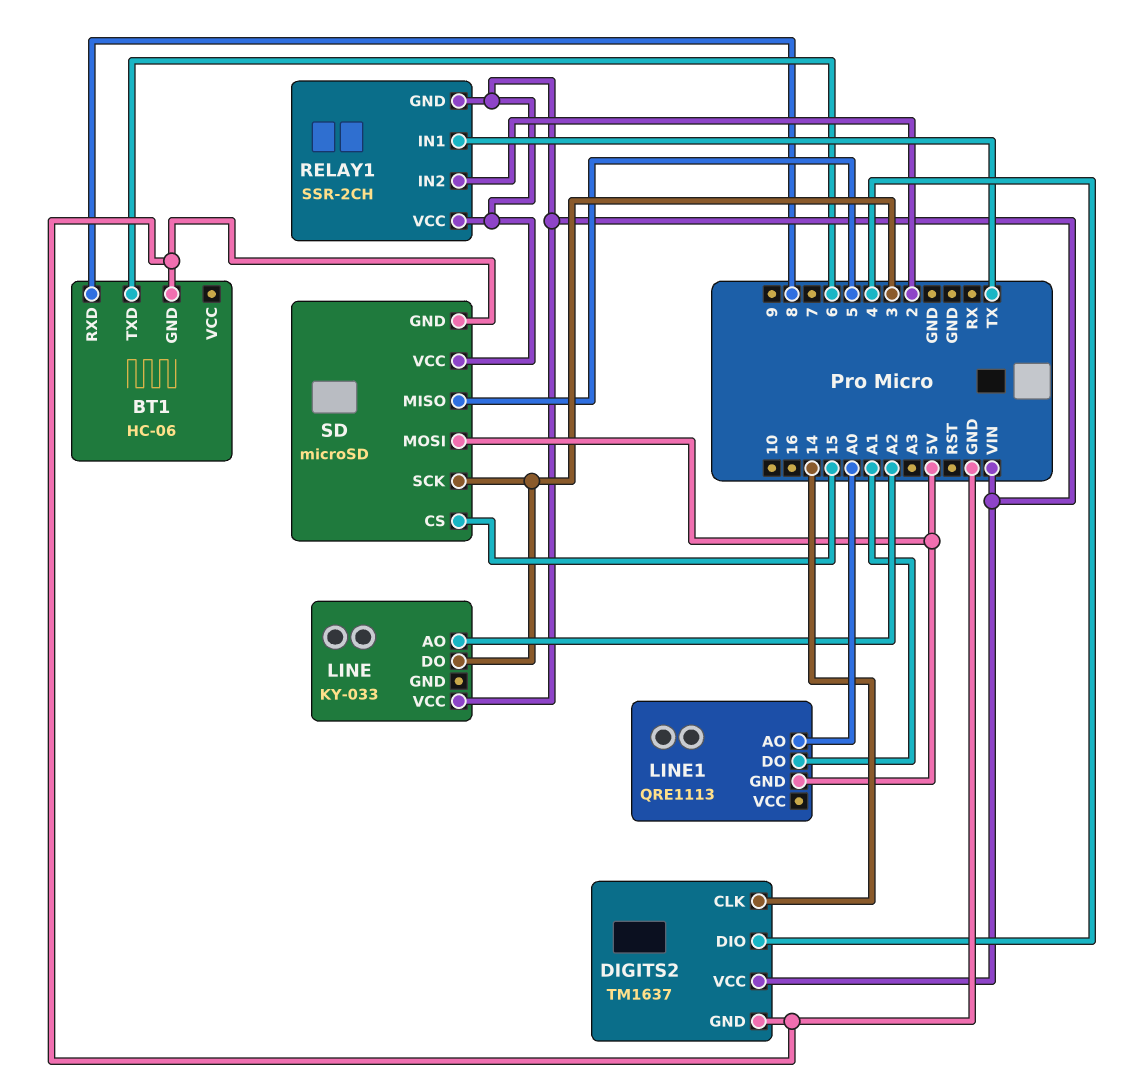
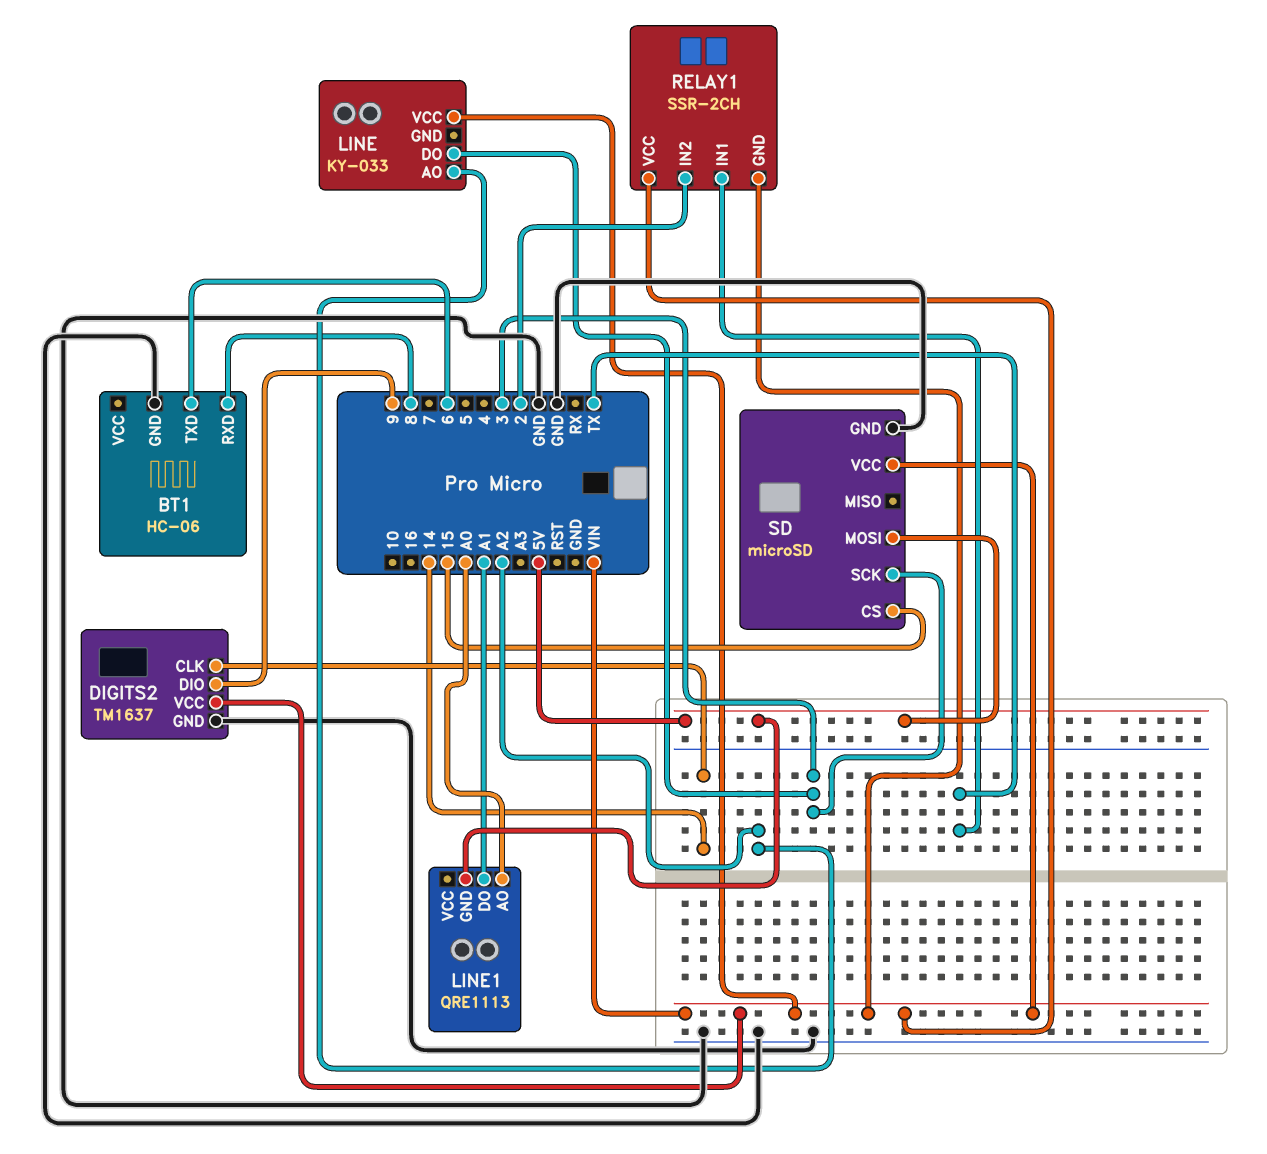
DIGITS2 pin DIO: 4 -> 9
SD pin MISO: 5 -> none

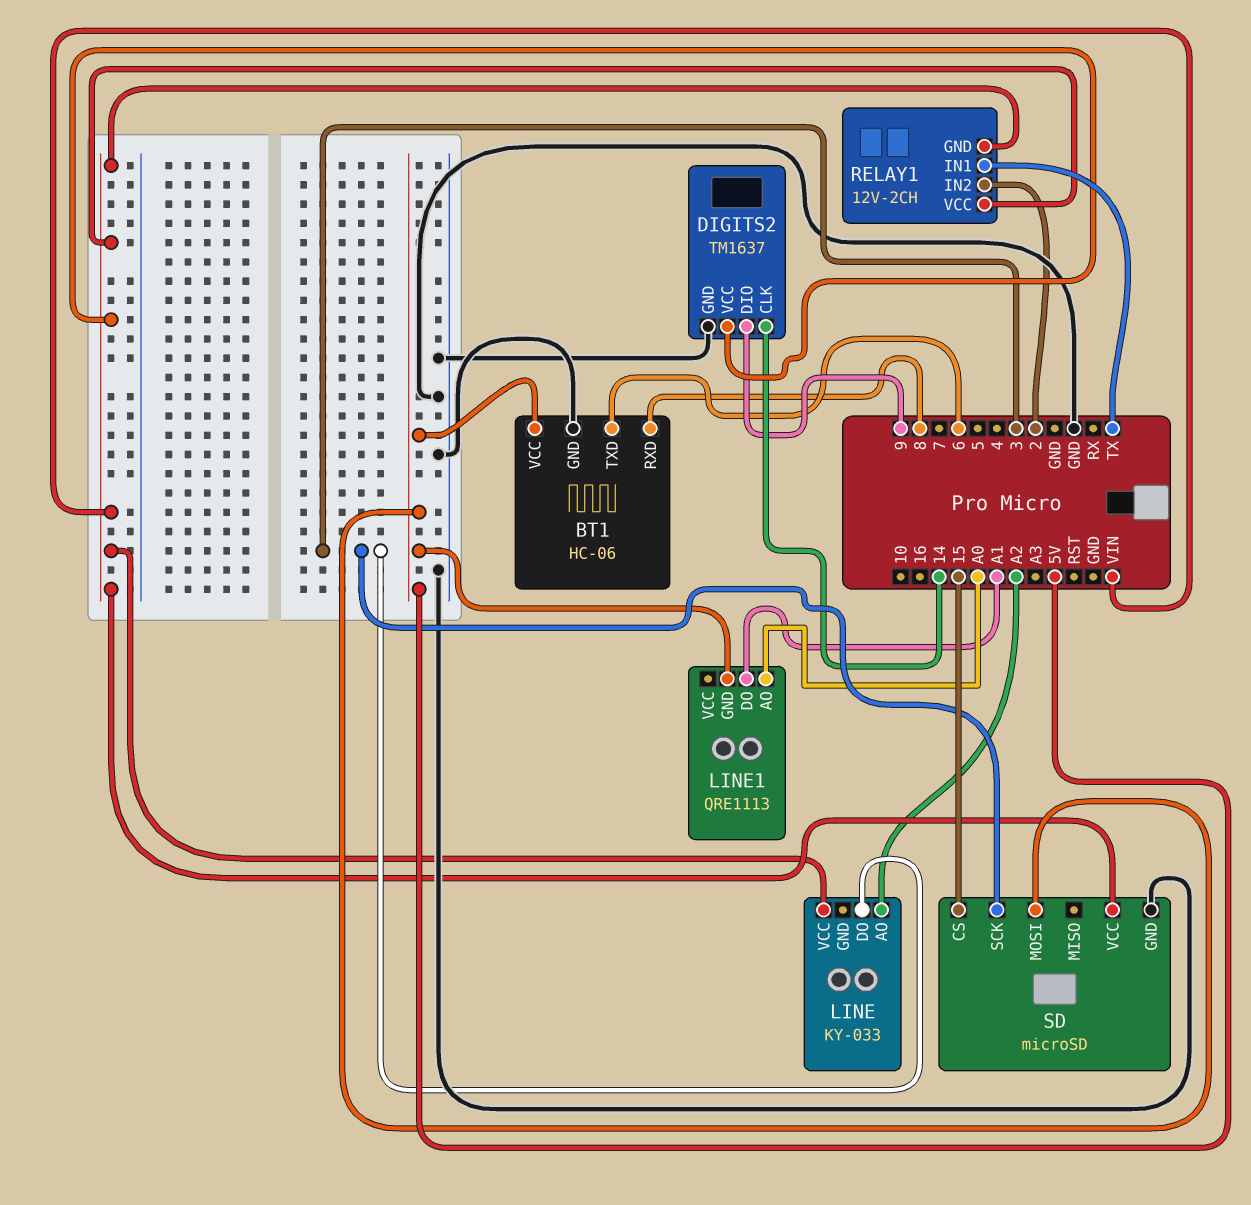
BT1 pin VCC: none -> 5V
RELAY1: SSR-2CH -> 12V-2CH

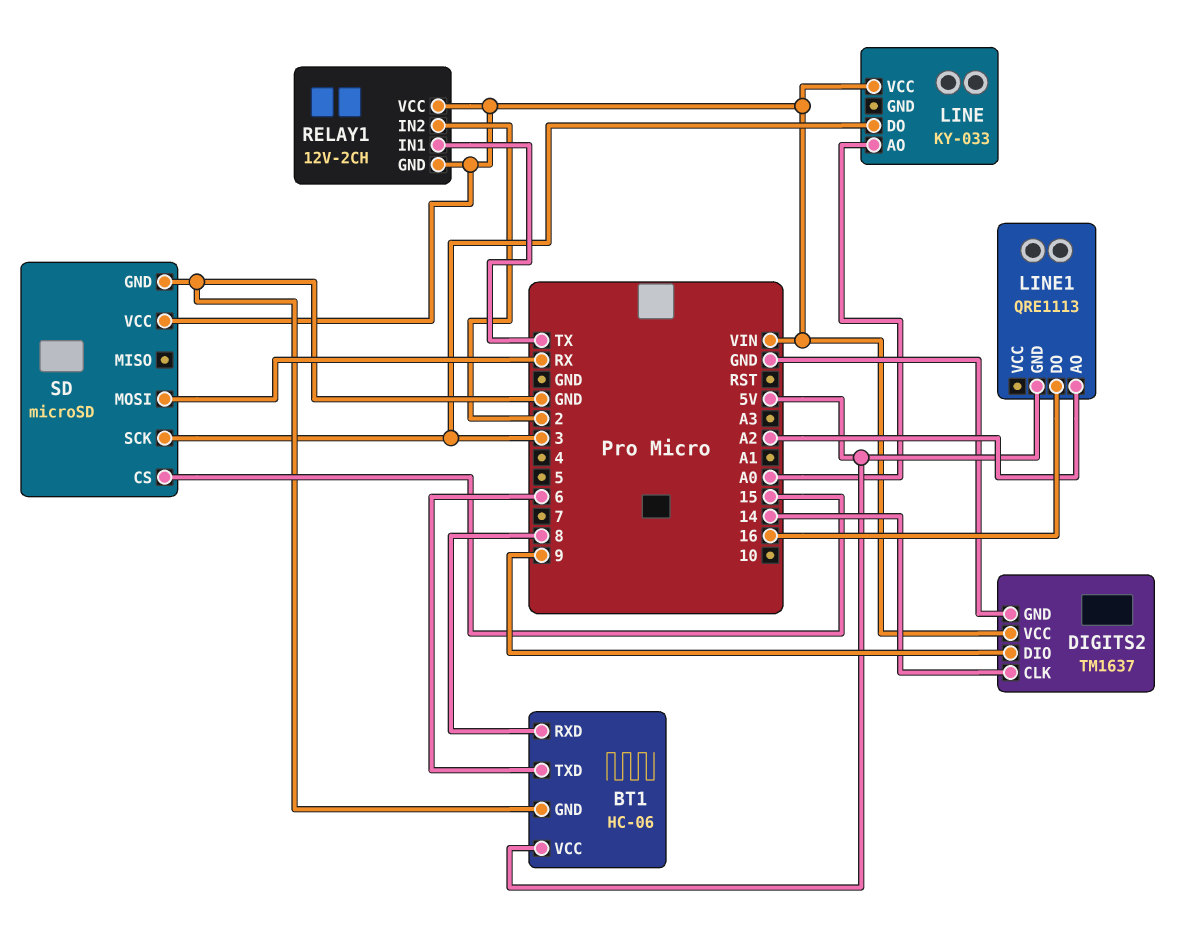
LINE pin AO: A2 -> A0
LINE1 pin AO: A0 -> A2
LINE1 pin DO: A1 -> 16
SD pin MOSI: 5V -> RX

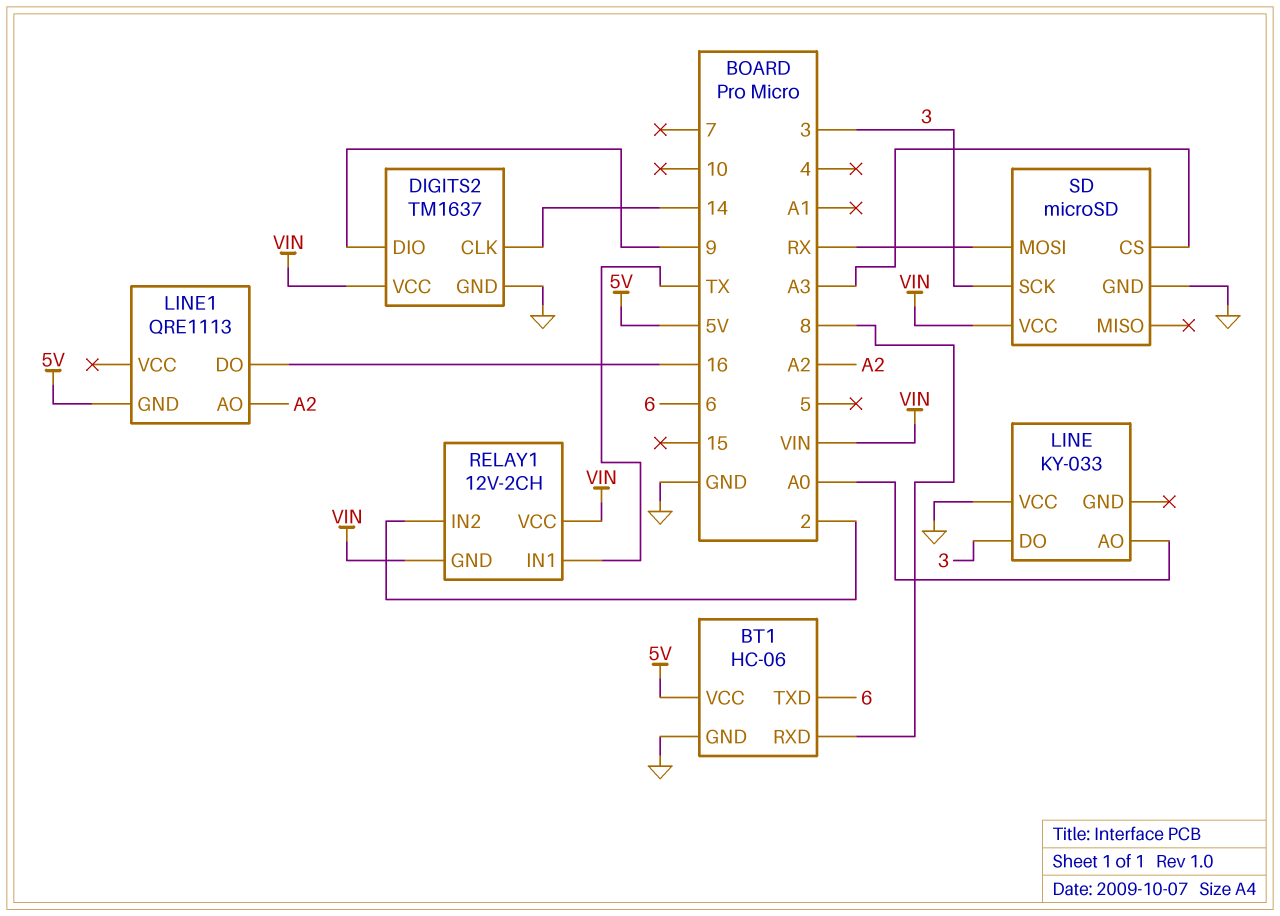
LINE pin VCC: VIN -> GND
SD pin CS: 15 -> A3

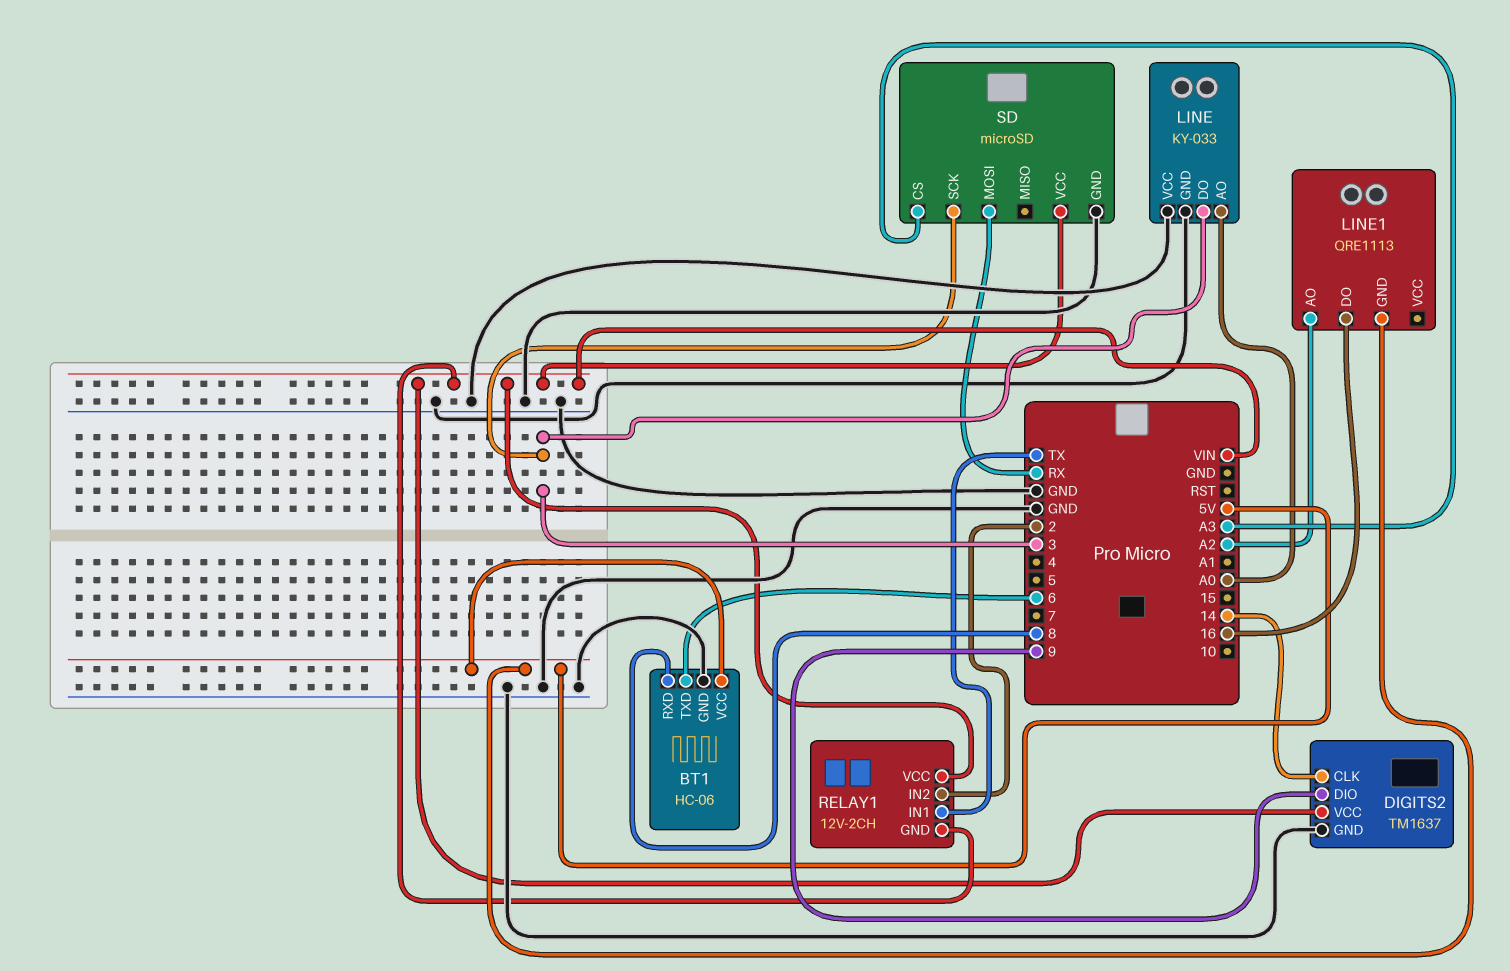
LINE pin GND: none -> GND

